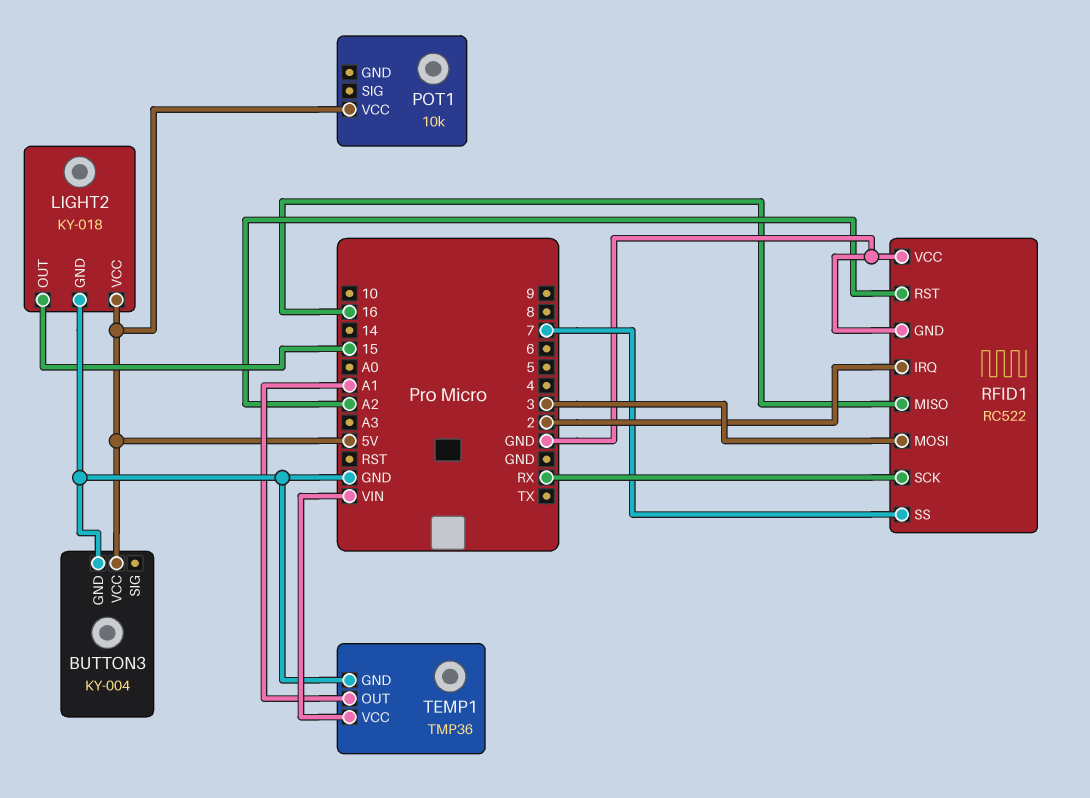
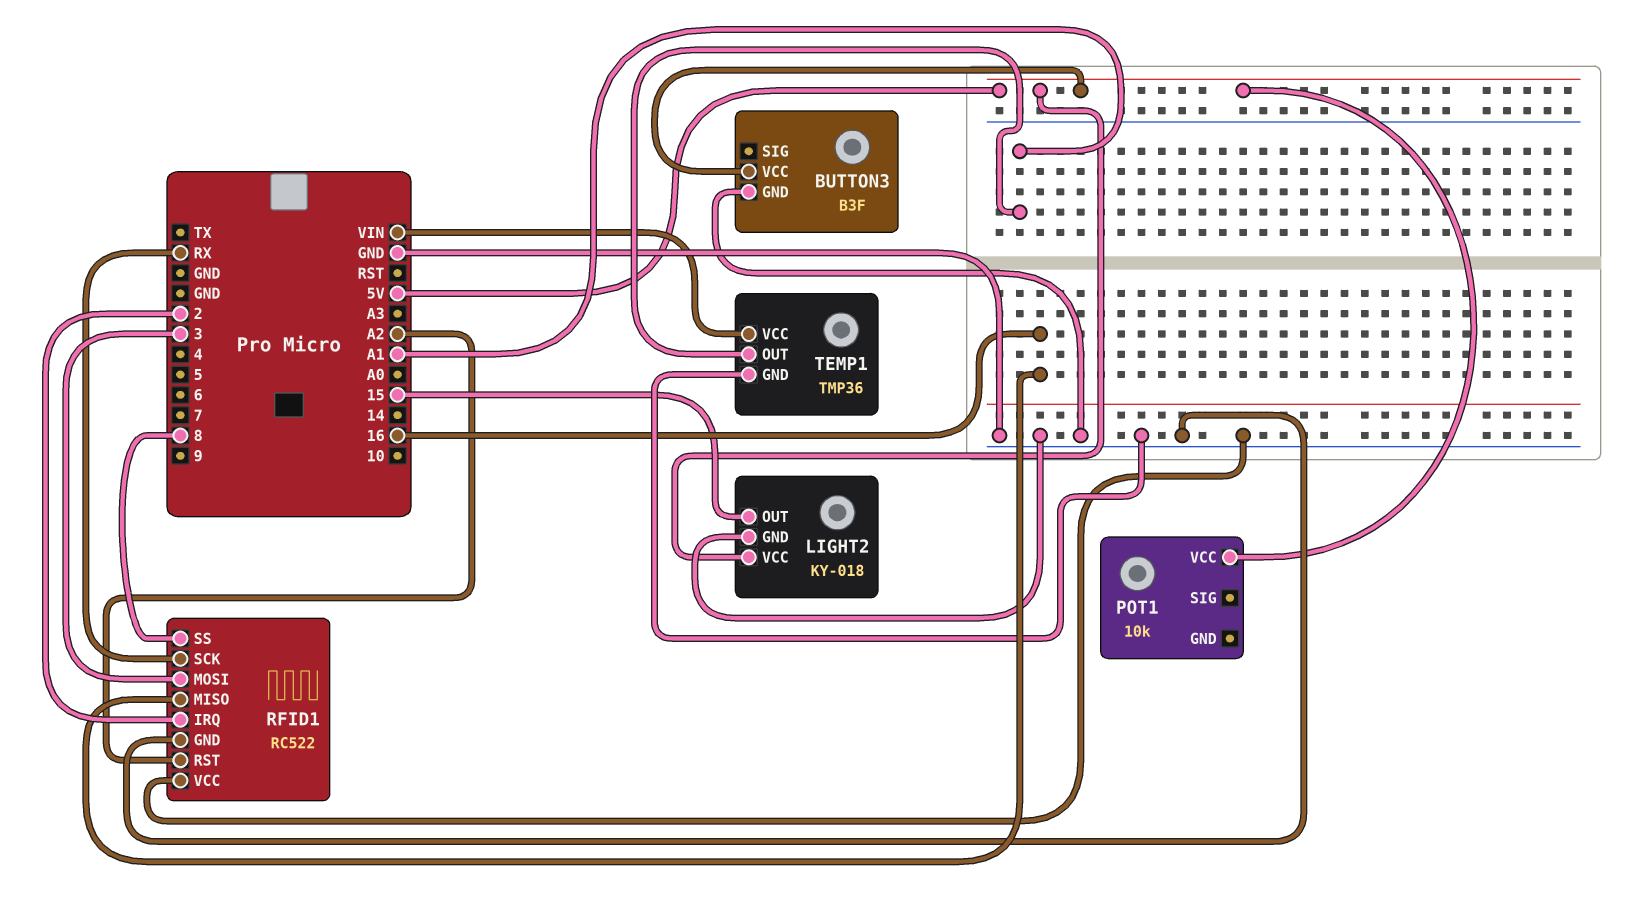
BUTTON3: KY-004 -> B3F
RFID1 pin SS: 7 -> 8

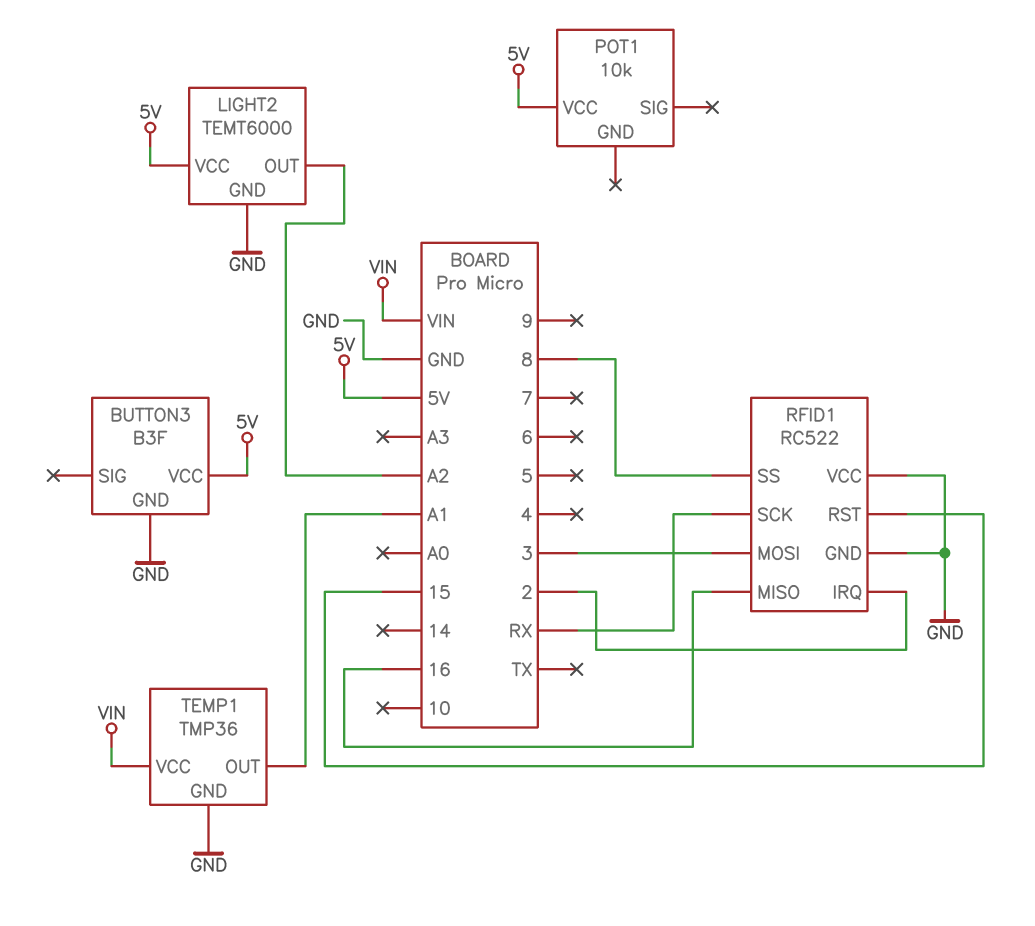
LIGHT2: KY-018 -> TEMT6000
LIGHT2 pin OUT: 15 -> A2
RFID1 pin RST: A2 -> 15

